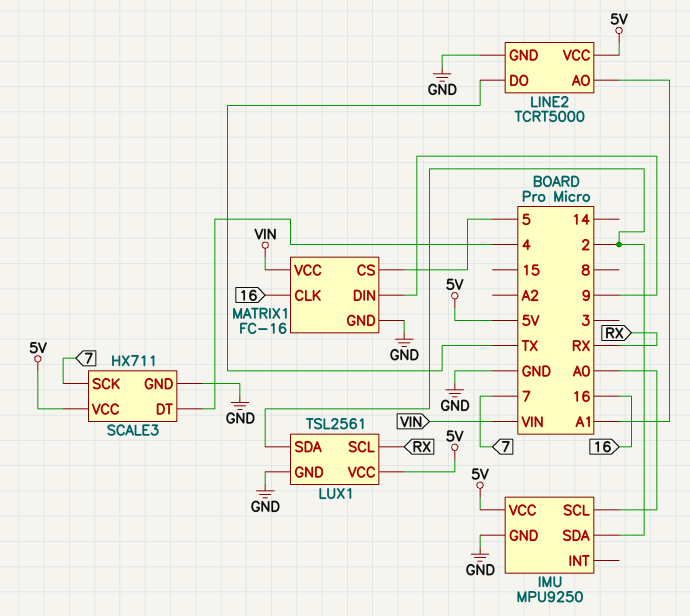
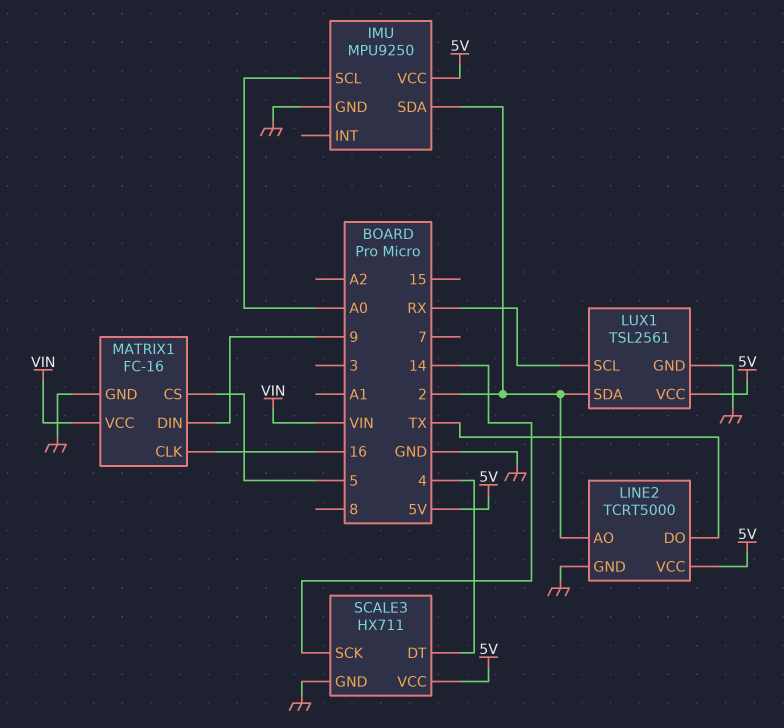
LINE2 pin AO: A1 -> 2
SCALE3 pin SCK: 7 -> 14

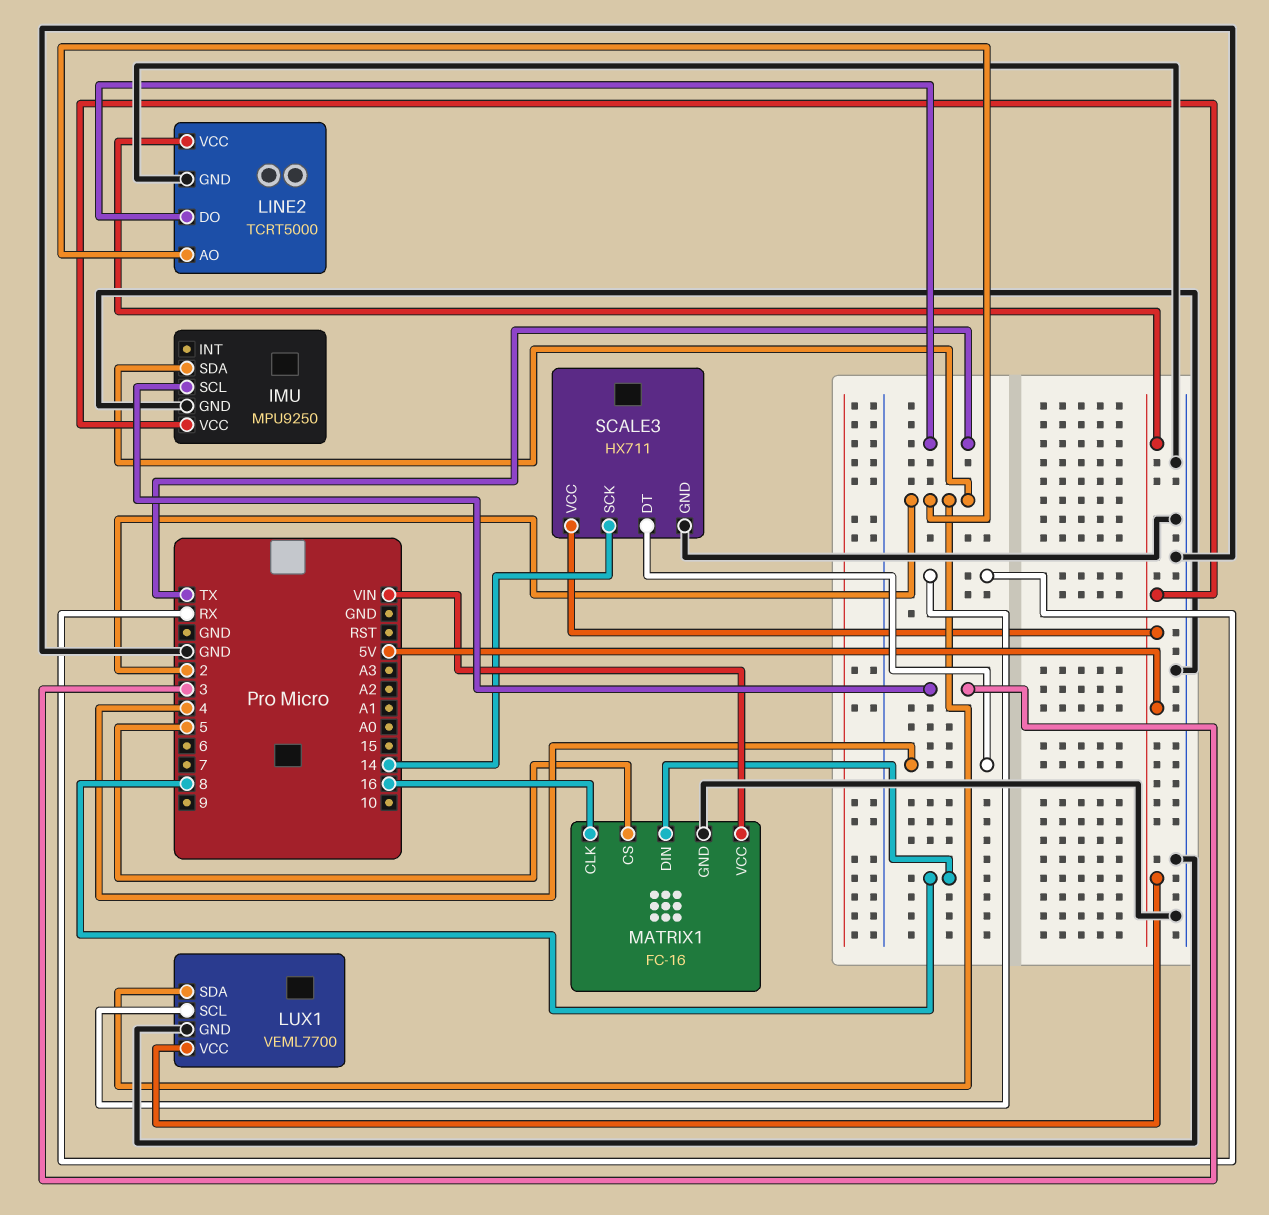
IMU pin SCL: A0 -> 3
LUX1: TSL2561 -> VEML7700
MATRIX1 pin DIN: 9 -> 8

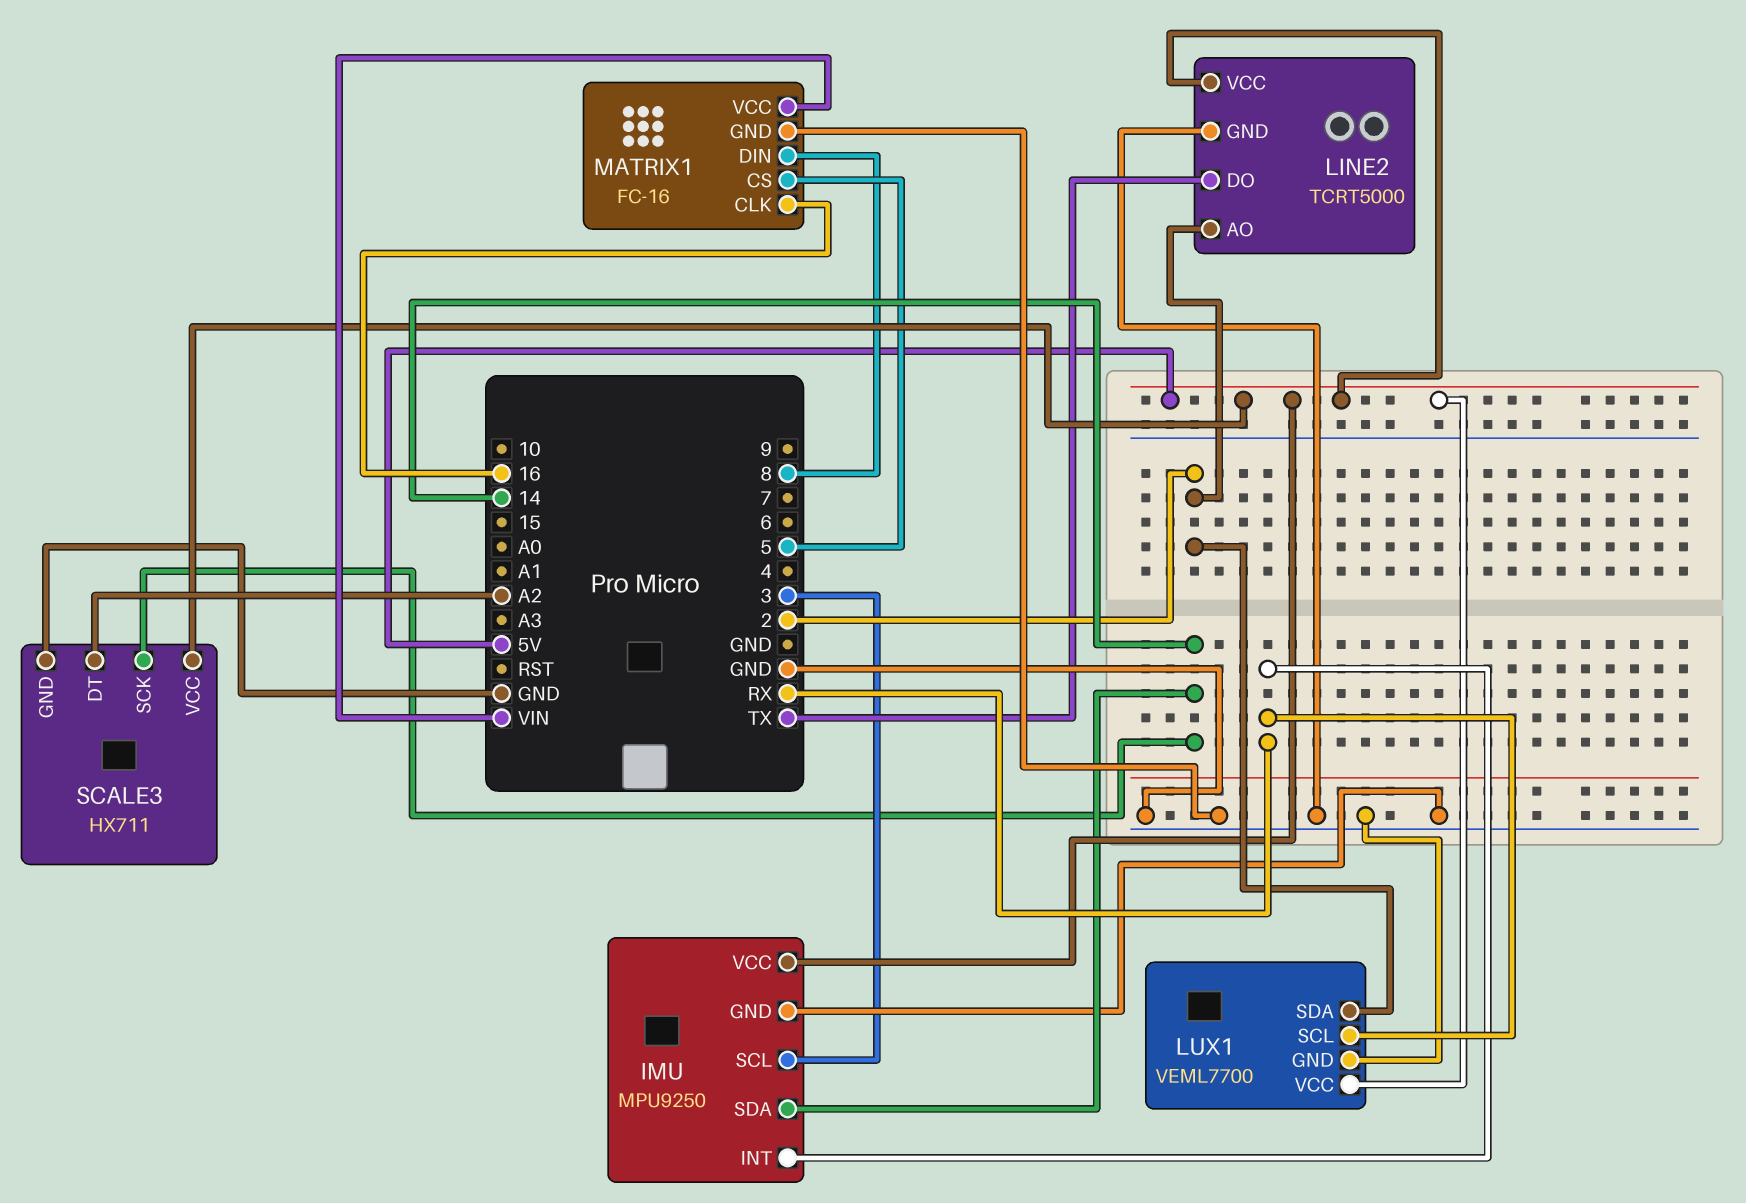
IMU pin INT: none -> RX
IMU pin SDA: 2 -> 14
SCALE3 pin DT: 4 -> A2

